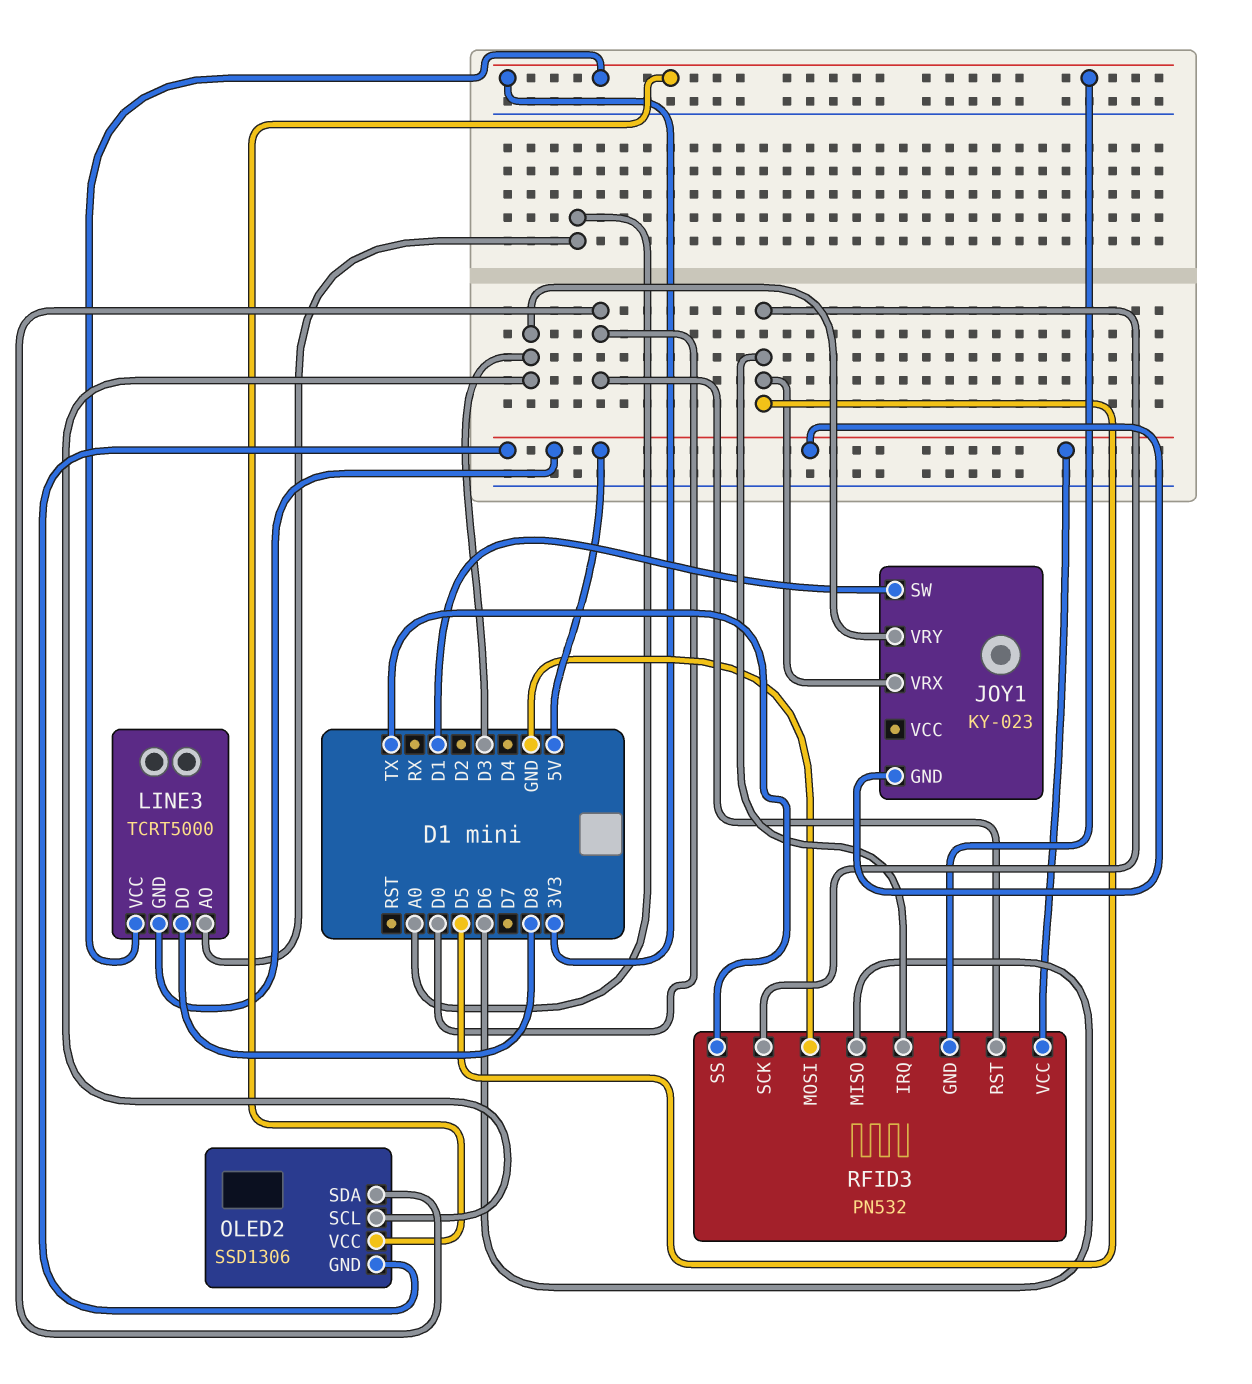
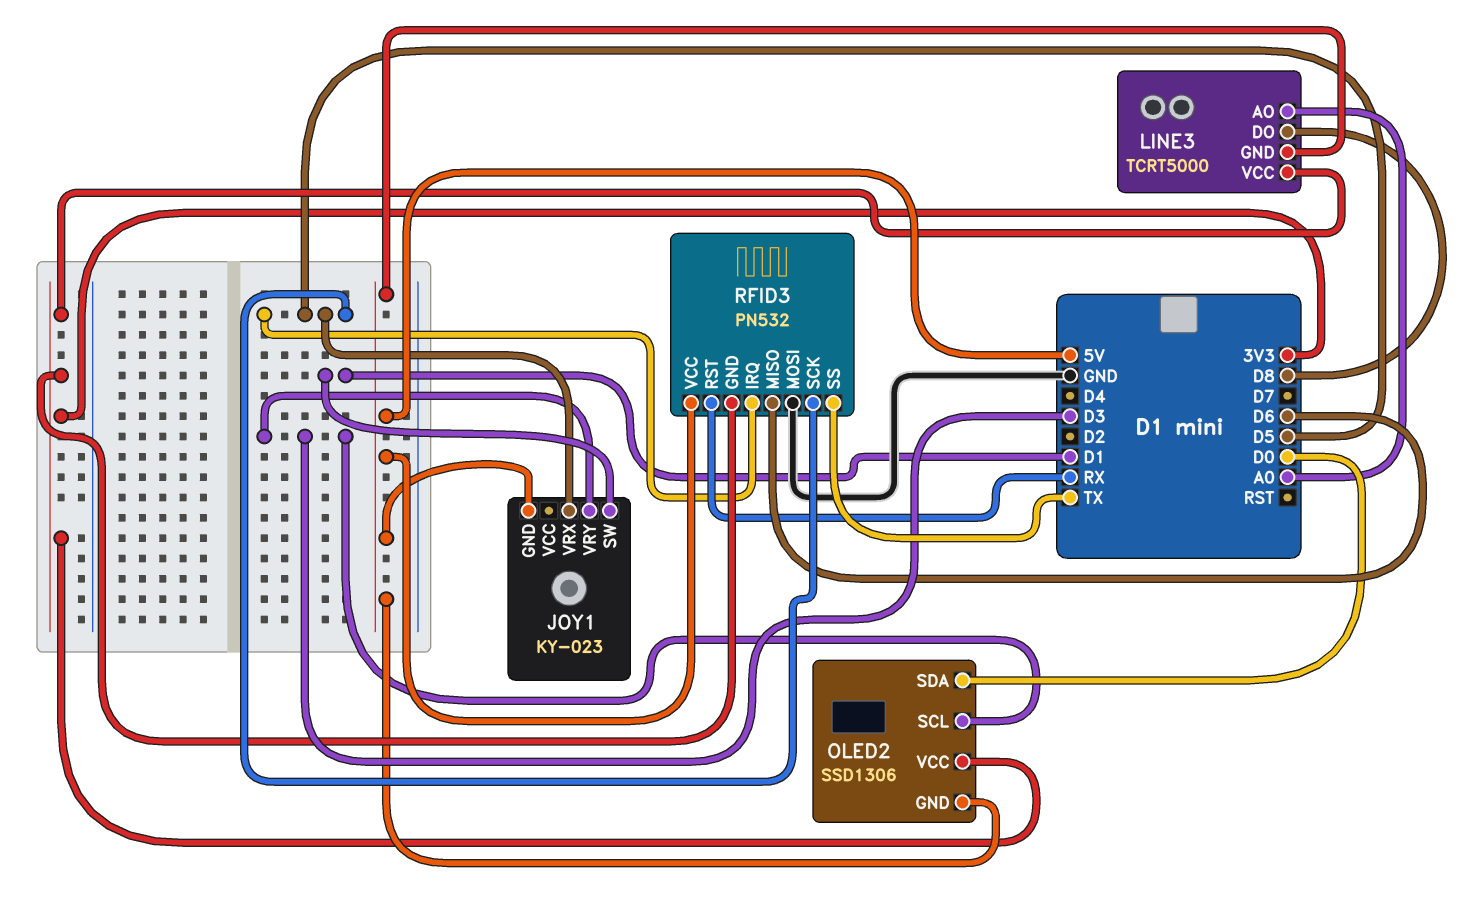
RFID3 pin RST: D0 -> RX

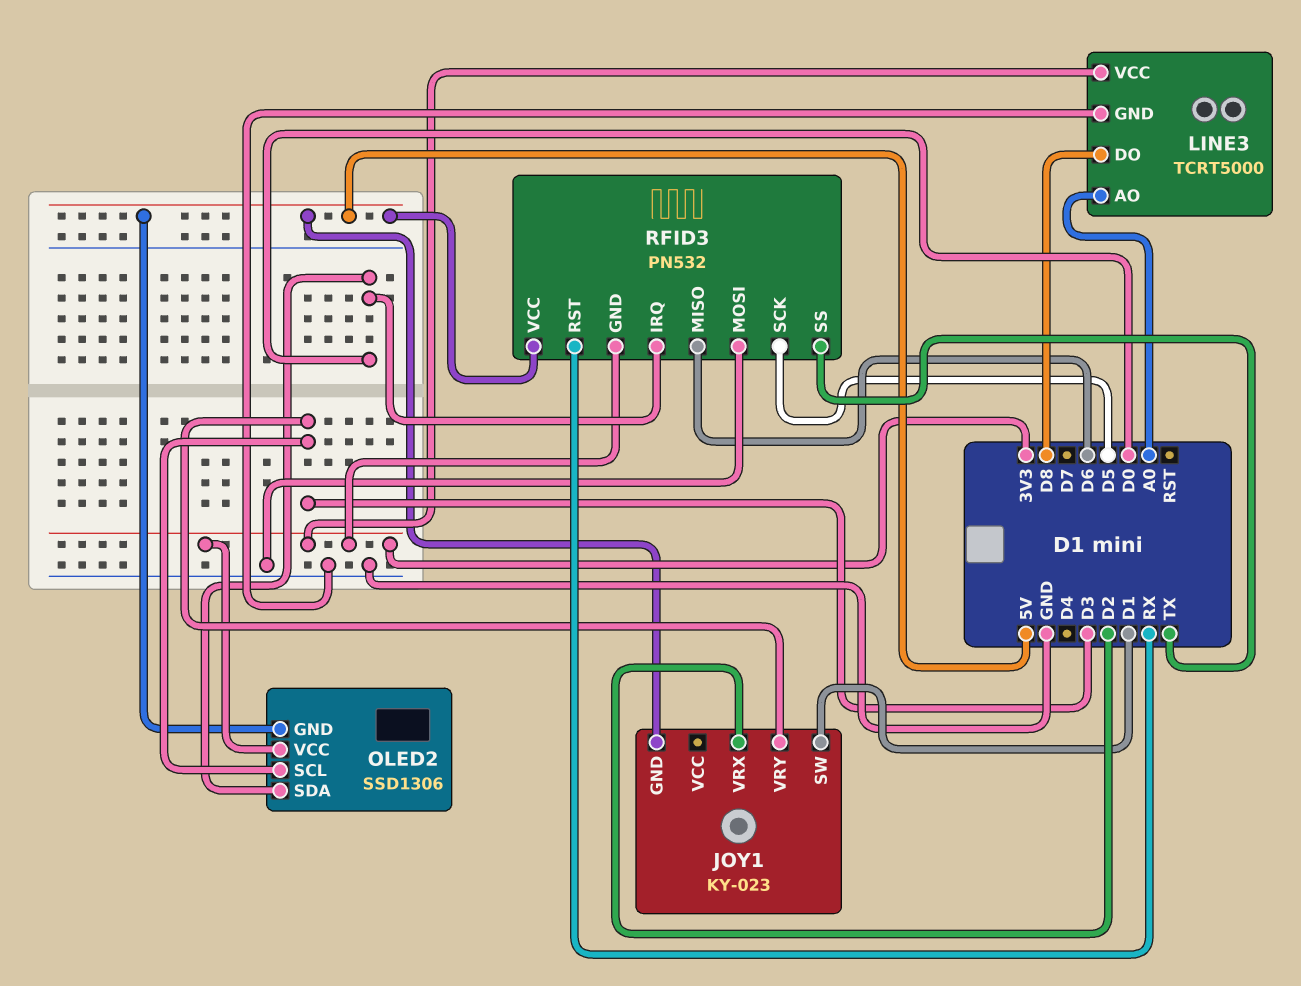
JOY1 pin VRX: D5 -> D2
LINE3 pin GND: 5V -> GND
RFID3 pin IRQ: D5 -> D0

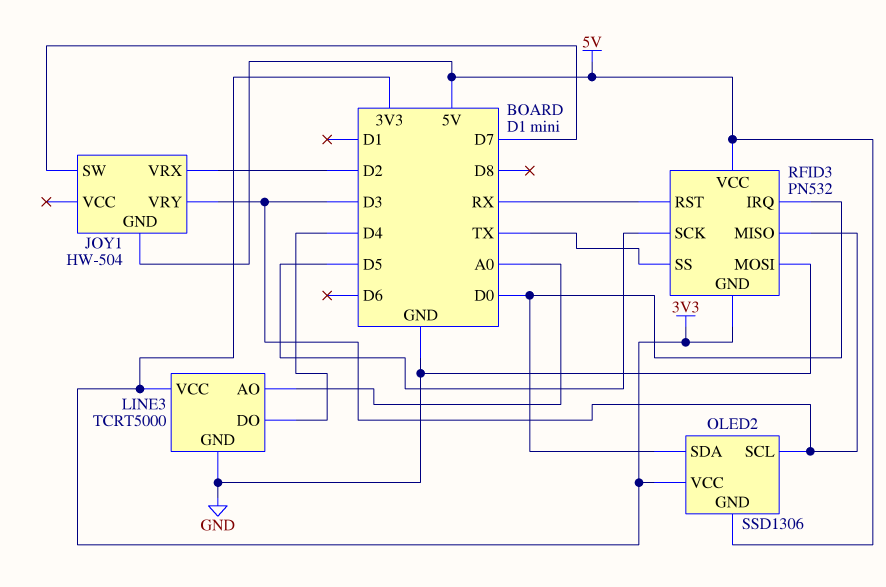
JOY1: KY-023 -> HW-504
JOY1 pin SW: D1 -> D7
LINE3 pin DO: D8 -> D4
RFID3 pin MISO: D6 -> D3

